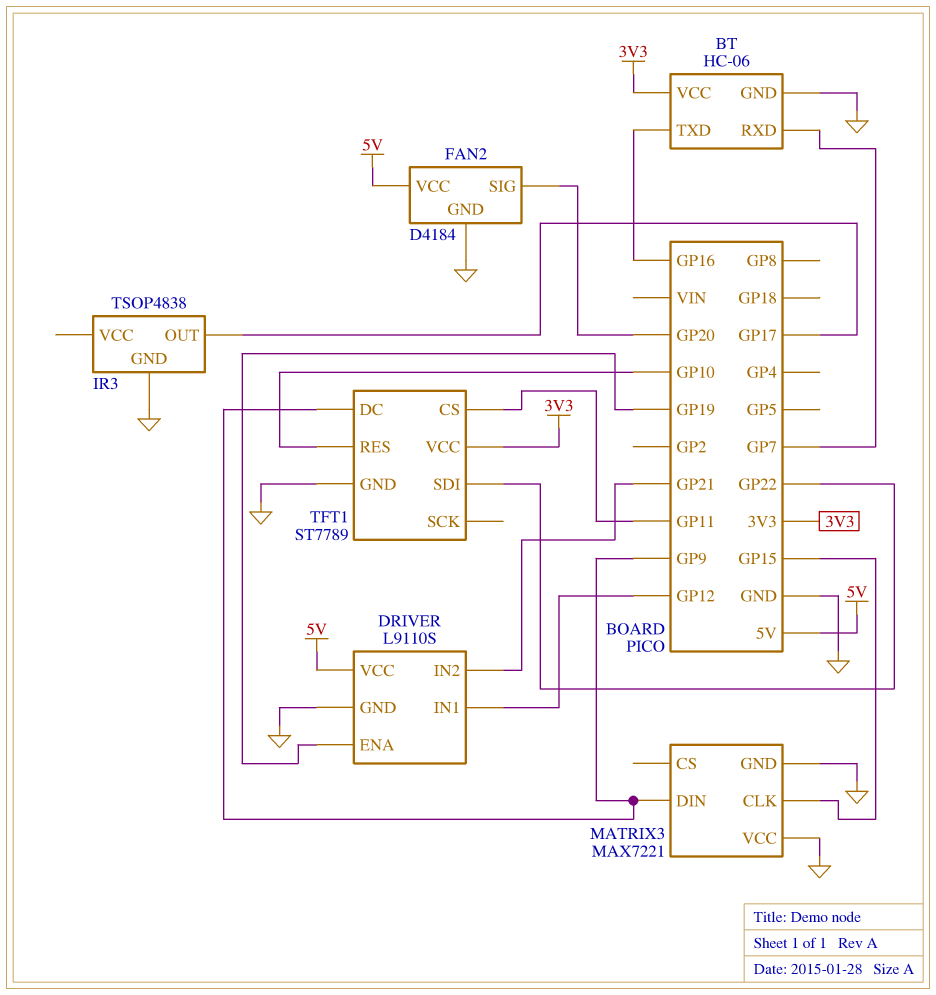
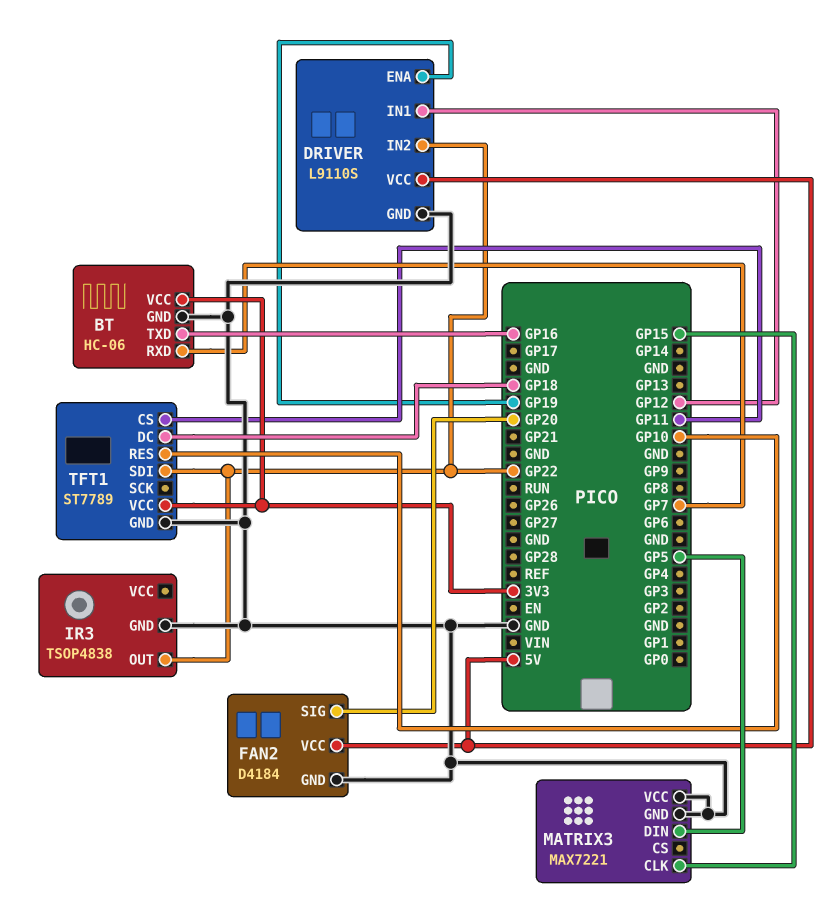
DRIVER pin IN2: GP21 -> GP22
IR3 pin OUT: GP17 -> GP22
MATRIX3 pin DIN: GP9 -> GP5
TFT1 pin DC: GP9 -> GP18

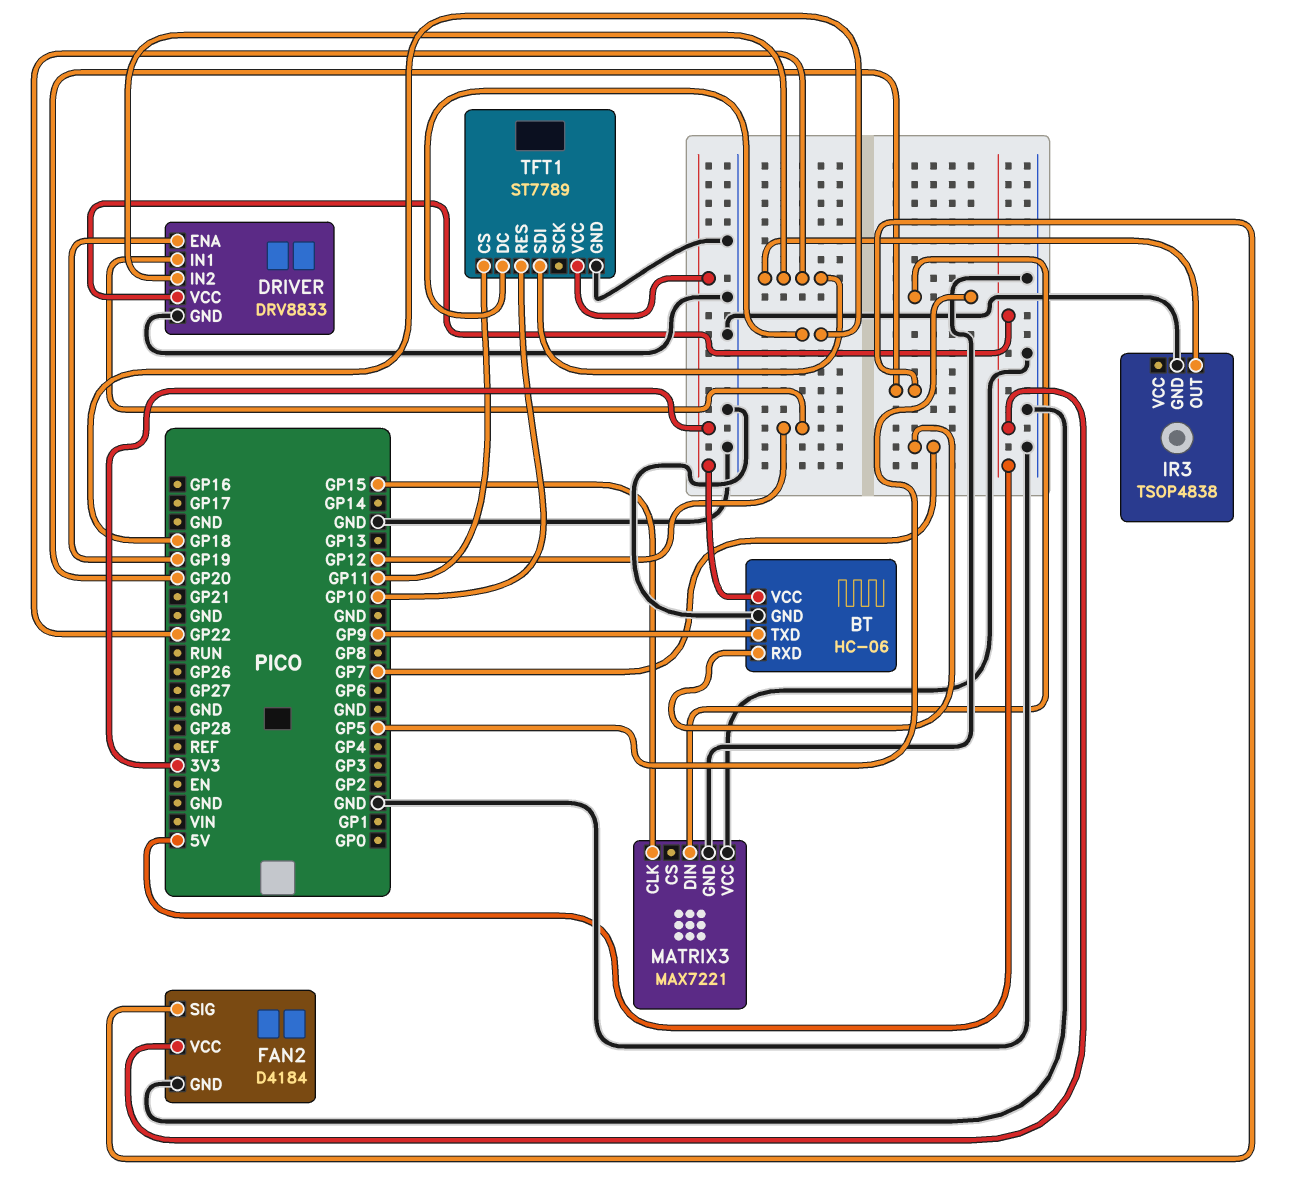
BT pin TXD: GP16 -> GP9
DRIVER: L9110S -> DRV8833

